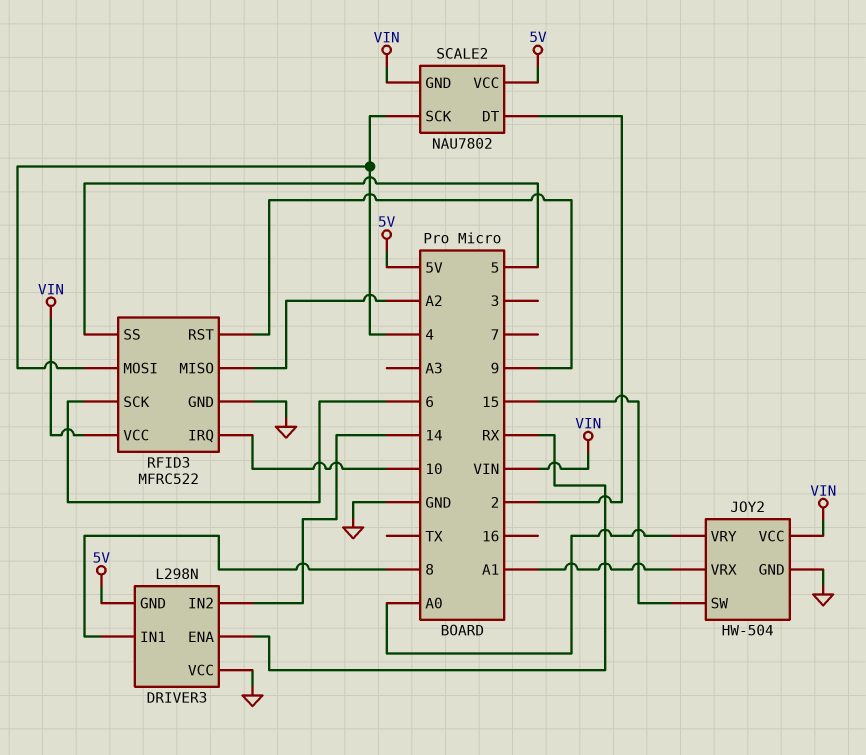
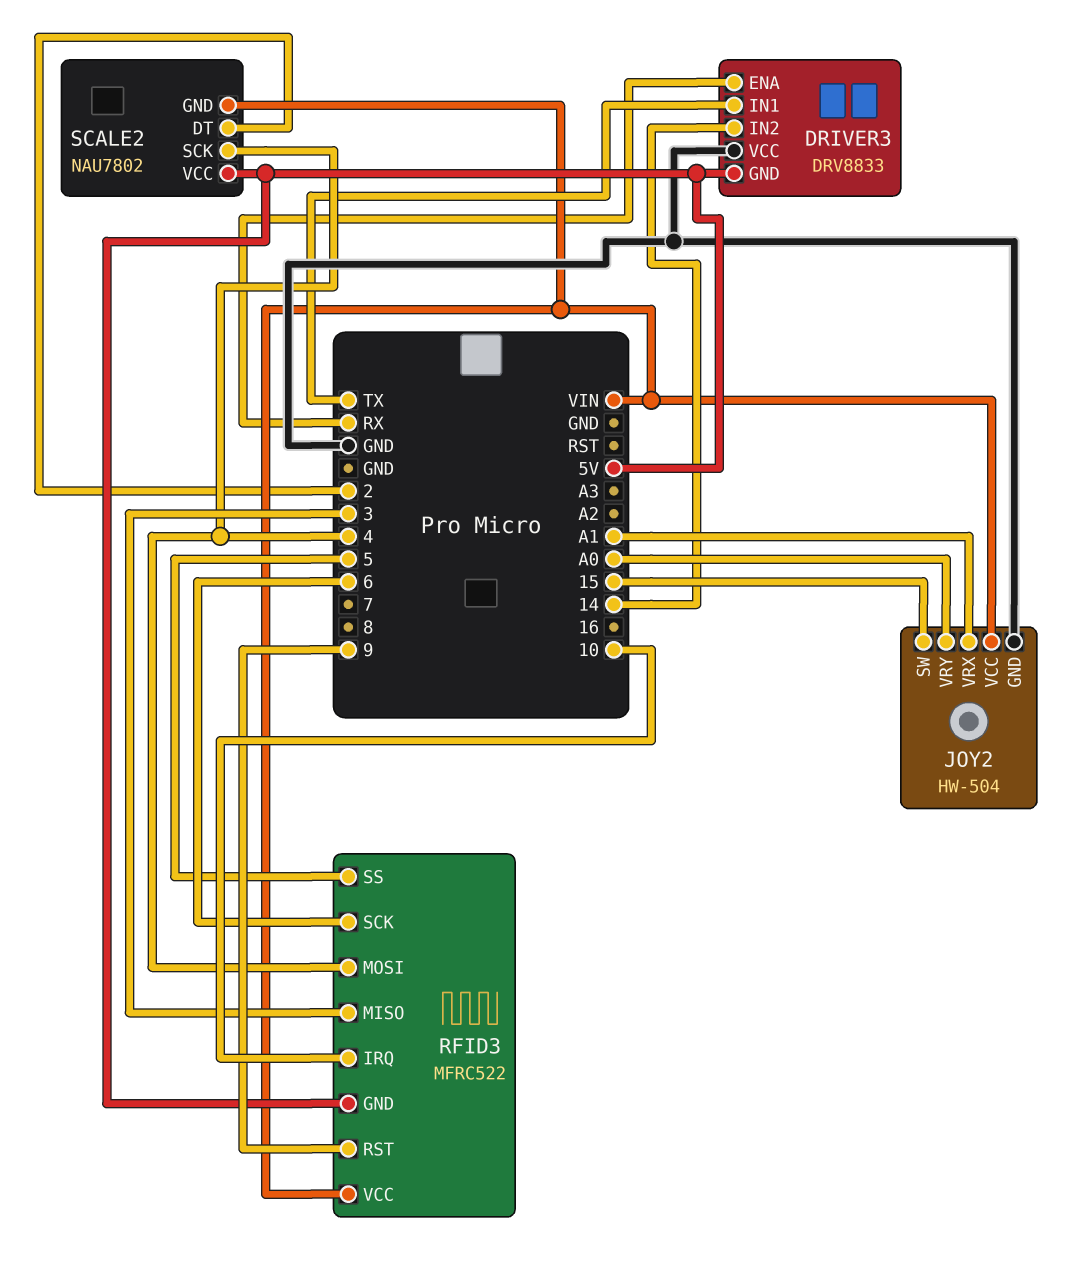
DRIVER3: L298N -> DRV8833
DRIVER3 pin IN1: 8 -> TX
RFID3 pin GND: GND -> 5V
RFID3 pin MISO: A2 -> 3

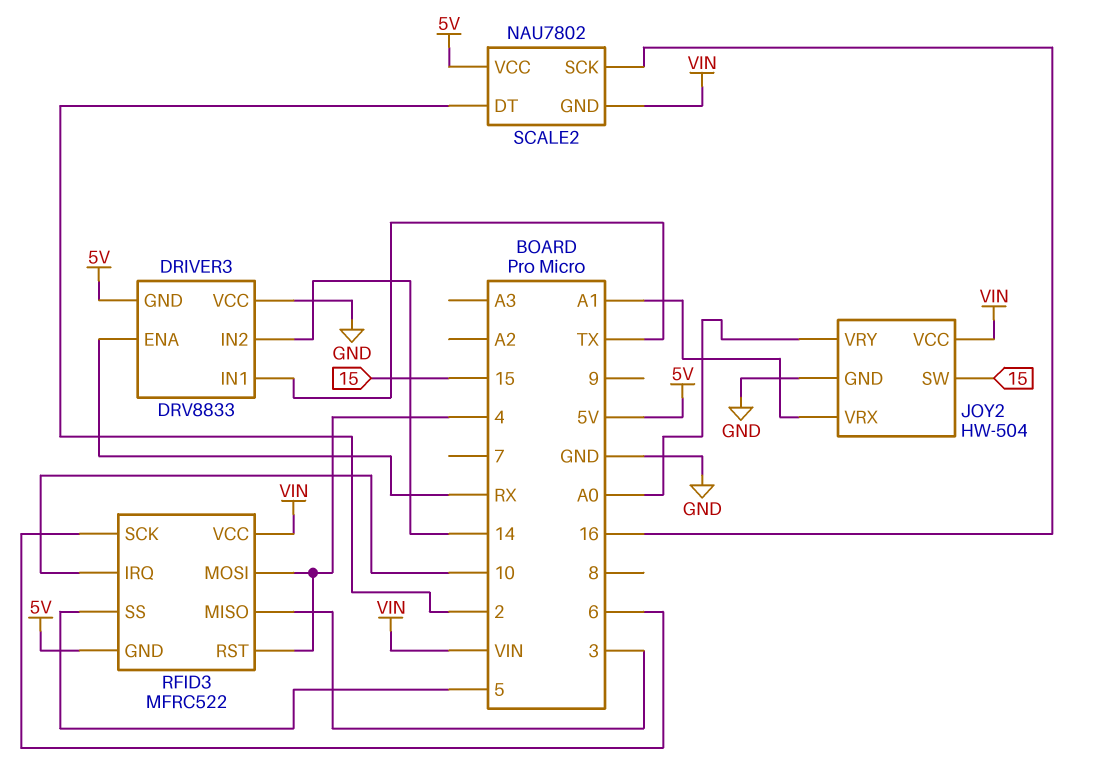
RFID3 pin RST: 9 -> 4
SCALE2 pin SCK: 4 -> 16

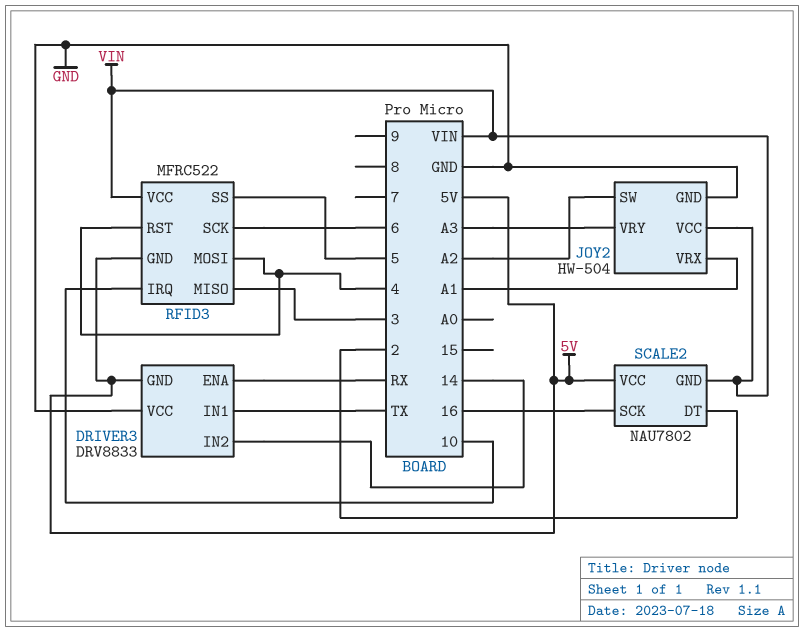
JOY2 pin SW: 15 -> A2
JOY2 pin VRY: A0 -> A3

